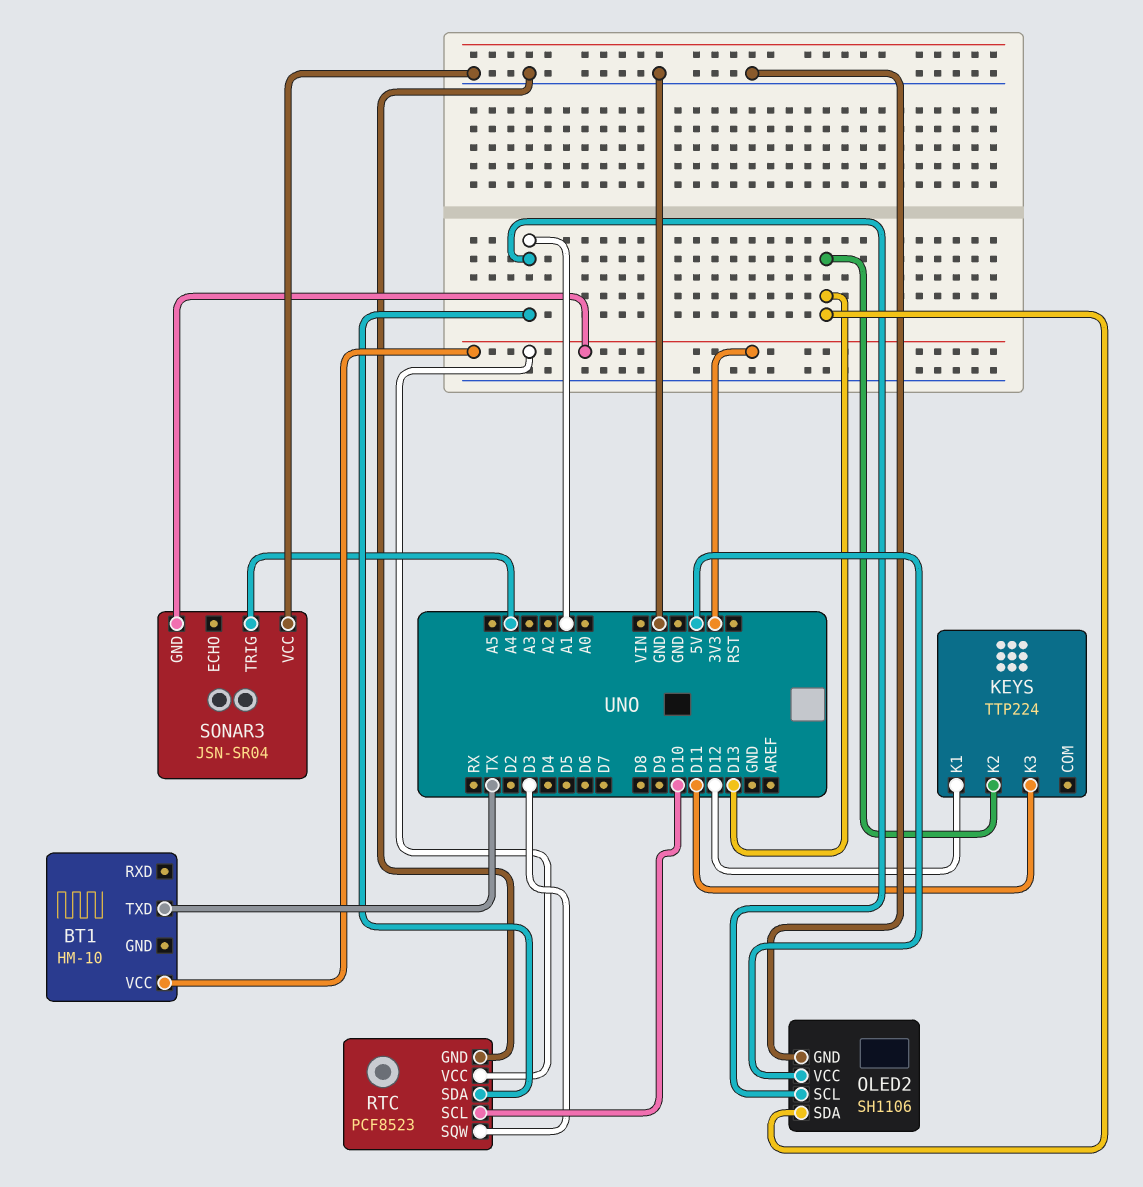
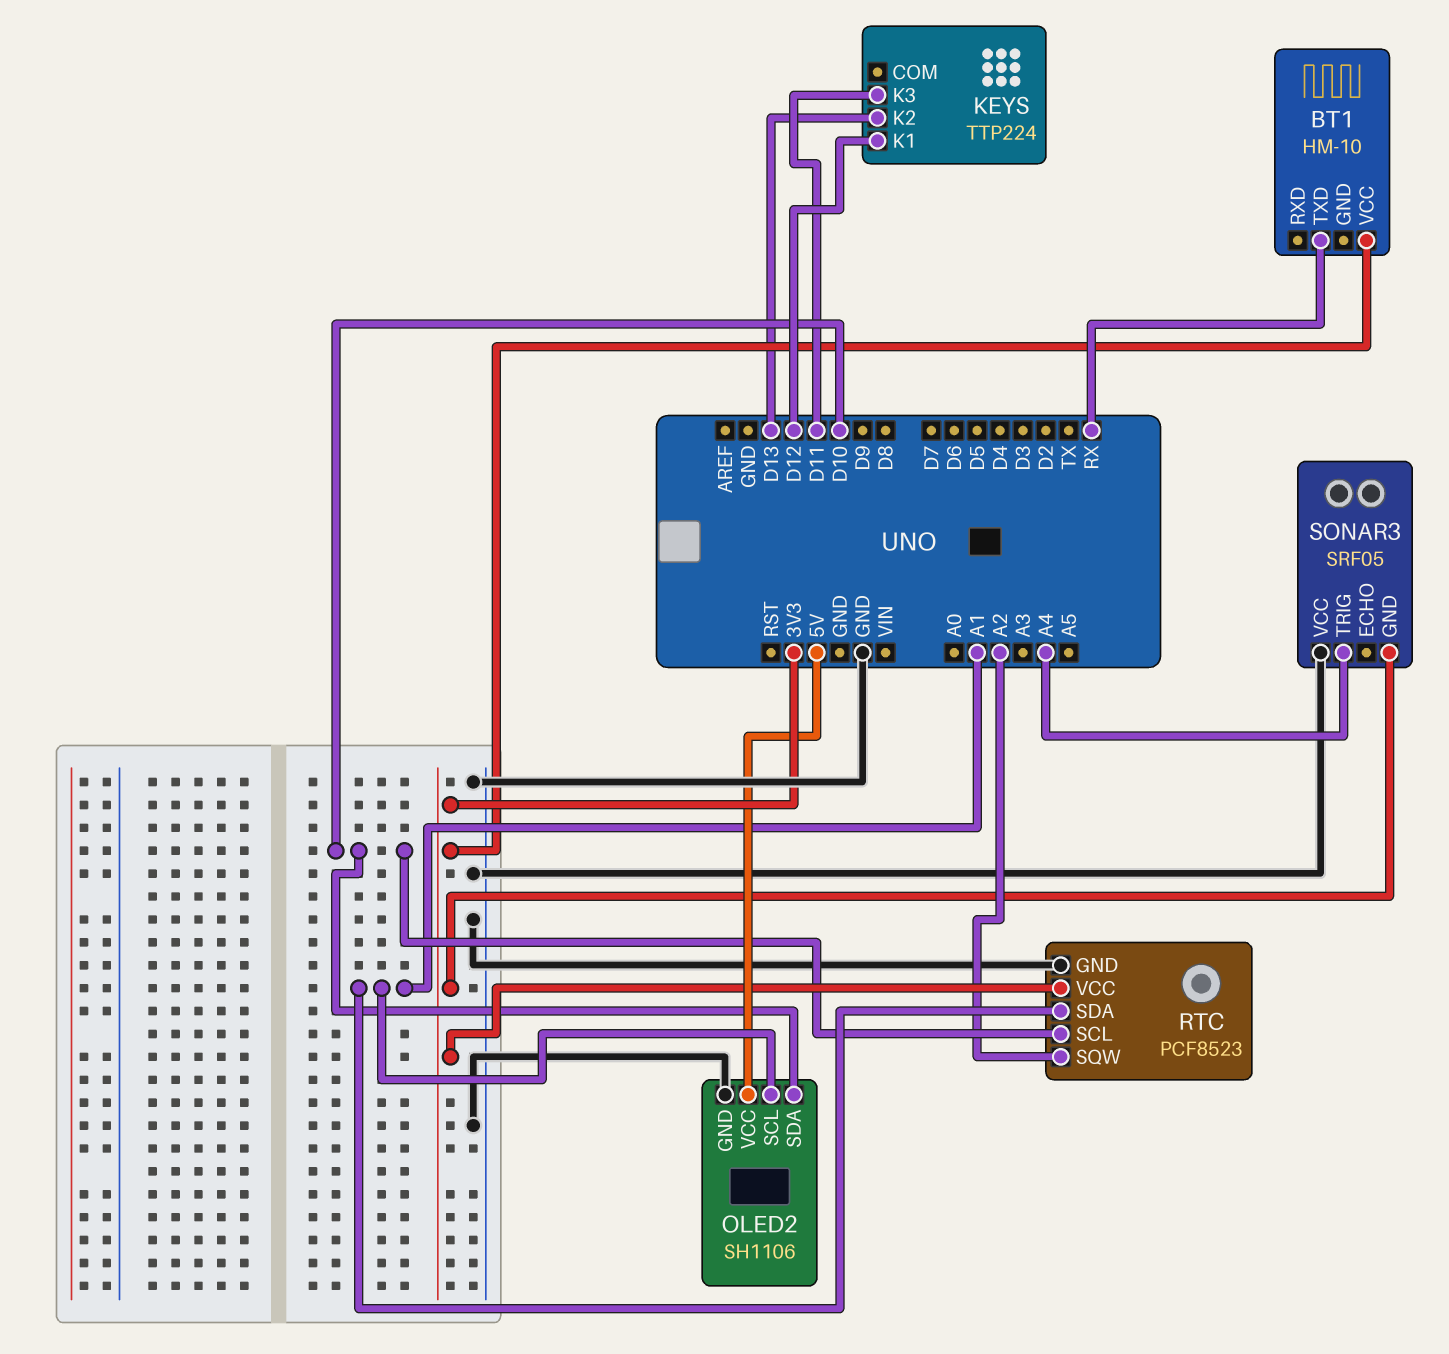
BT1 pin TXD: TX -> RX
OLED2 pin SDA: D13 -> D10
RTC pin SQW: D3 -> A2
SONAR3: JSN-SR04 -> SRF05

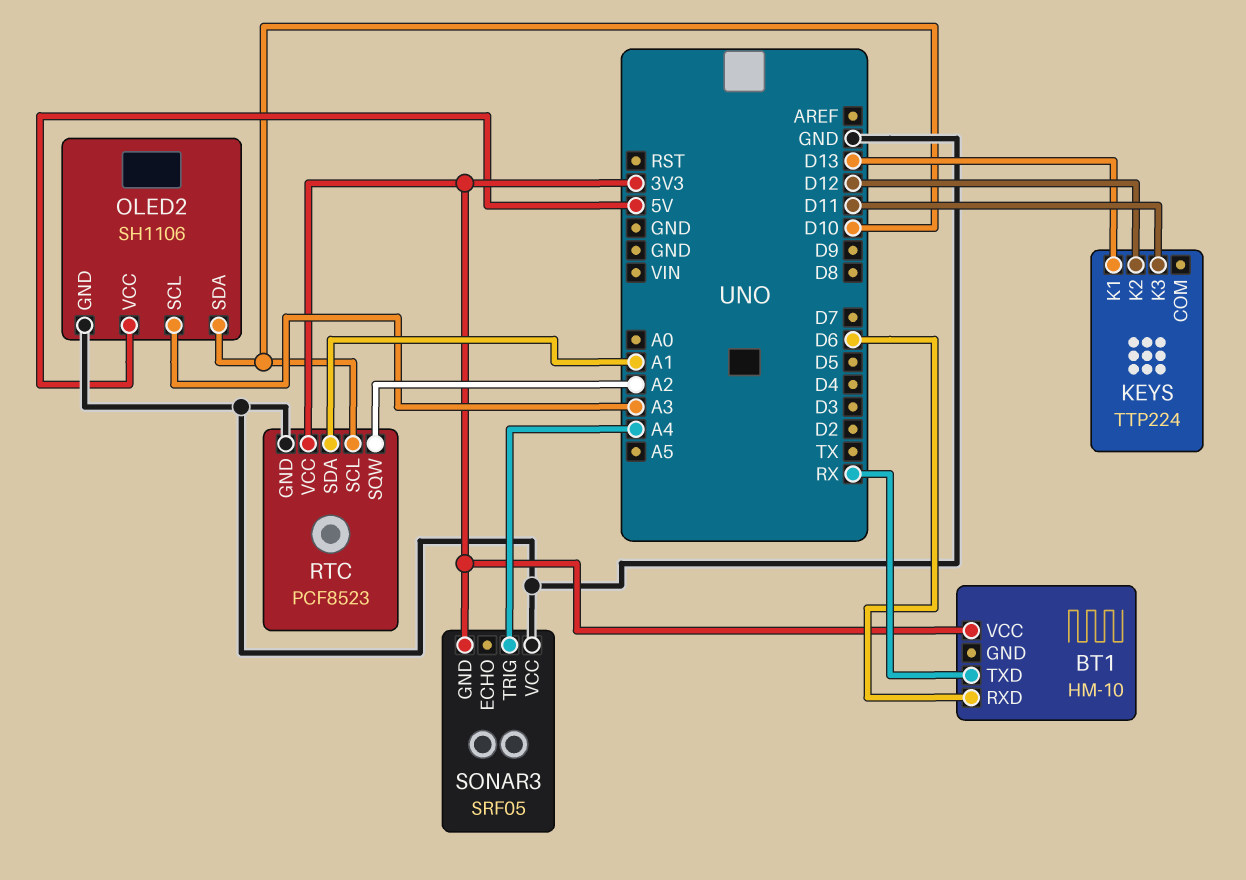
BT1 pin RXD: none -> D6
KEYS pin K1: D12 -> D13
KEYS pin K2: D13 -> D12
OLED2 pin SCL: A1 -> A3

